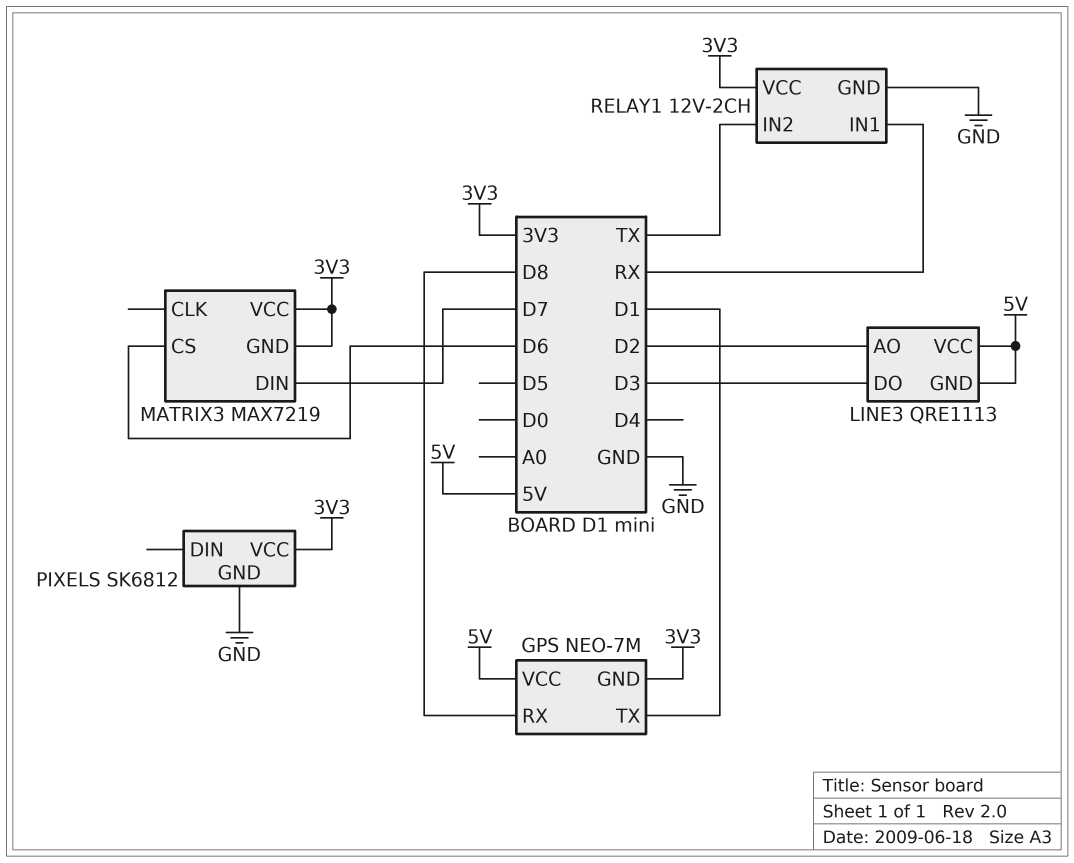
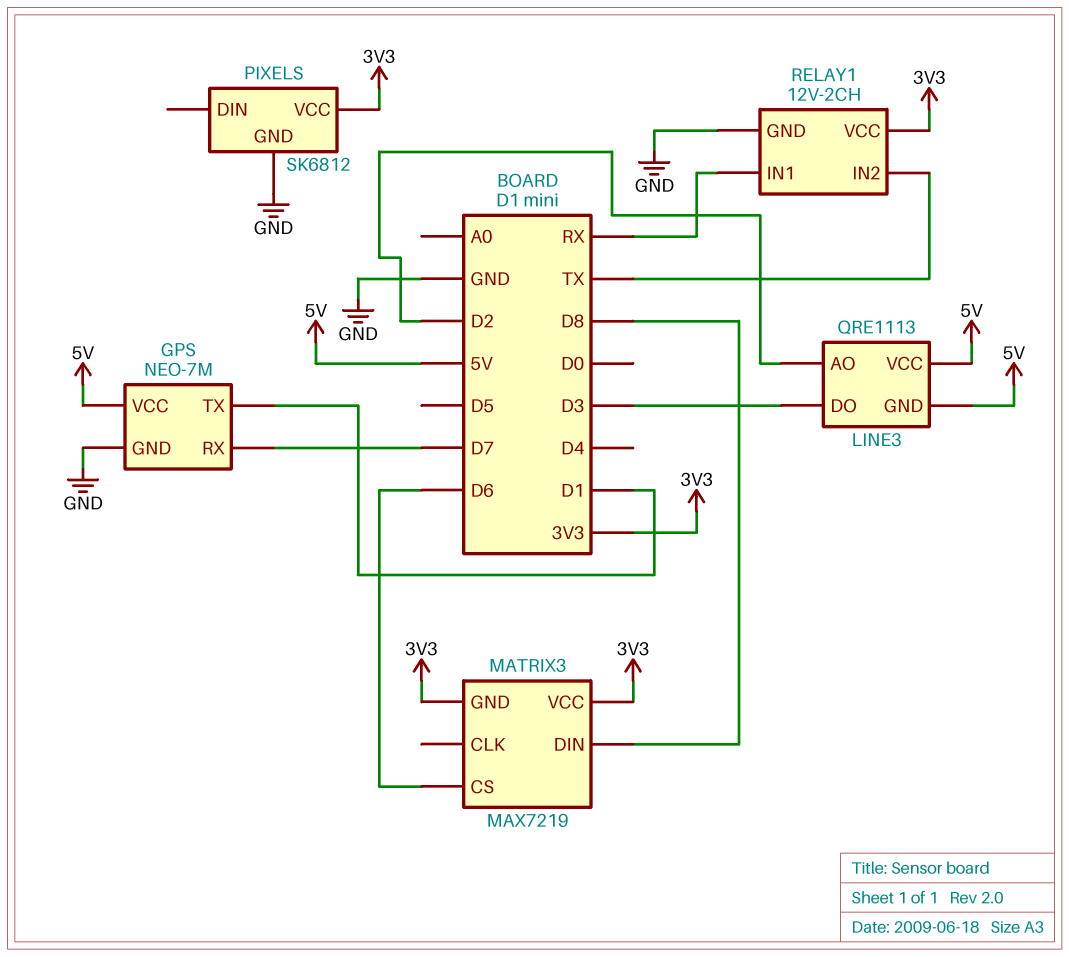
GPS pin GND: 3V3 -> GND
GPS pin RX: D8 -> D7
MATRIX3 pin DIN: D7 -> D8

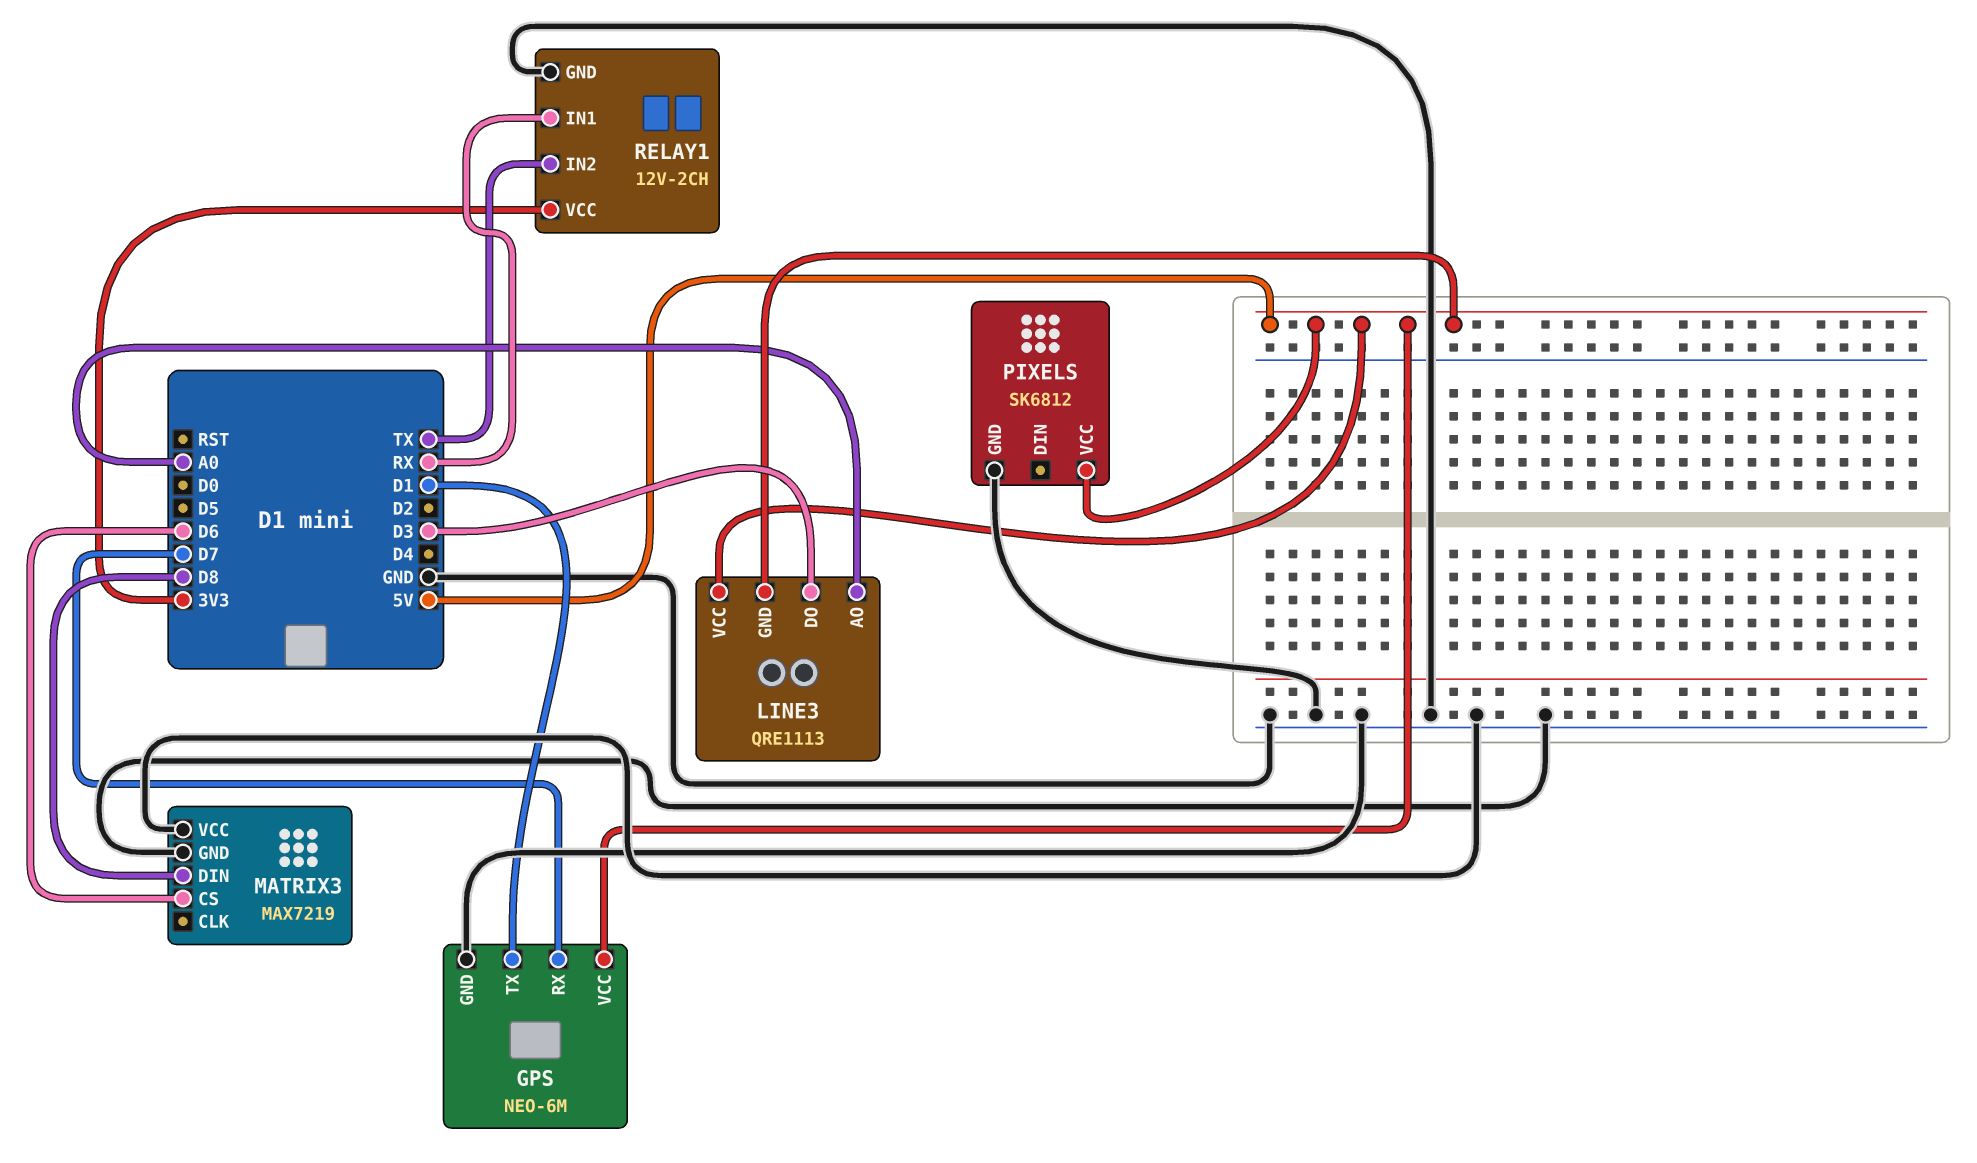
GPS: NEO-7M -> NEO-6M
LINE3 pin AO: D2 -> A0
MATRIX3 pin GND: 3V3 -> GND
MATRIX3 pin VCC: 3V3 -> GND
PIXELS pin VCC: 3V3 -> 5V

